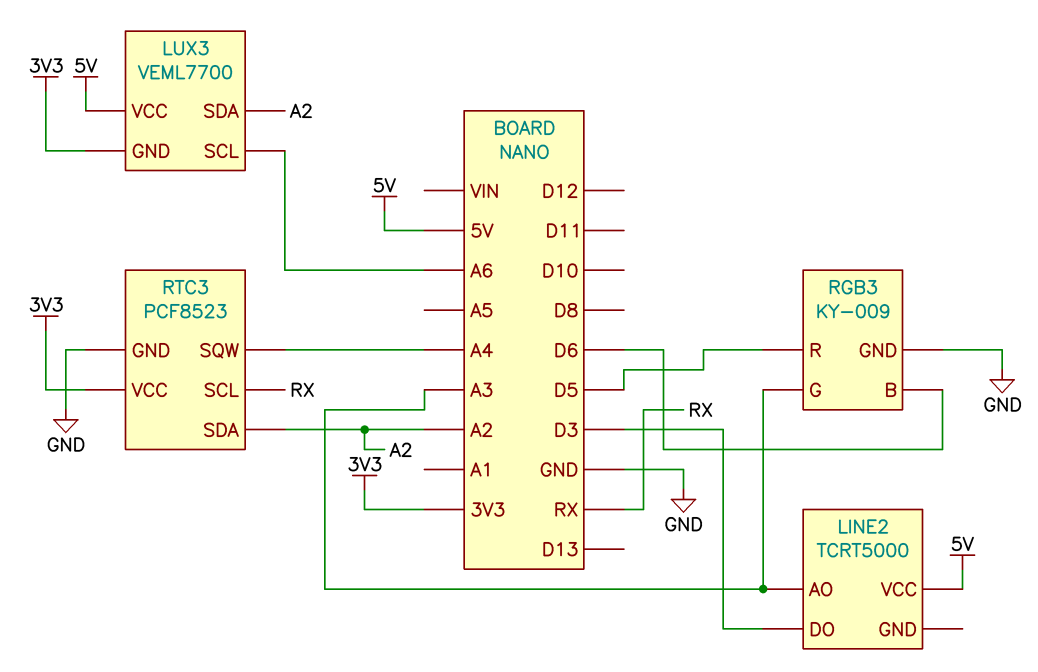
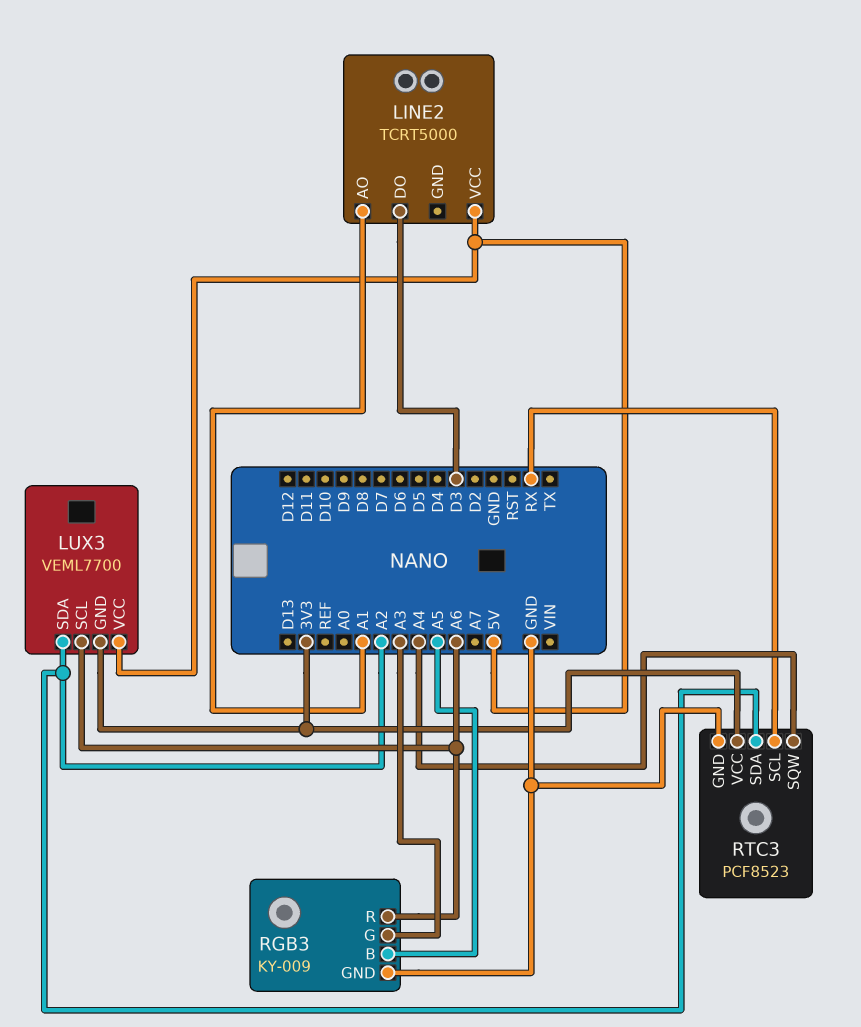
LINE2 pin AO: A3 -> A1
RGB3 pin B: D6 -> A5
RGB3 pin R: D5 -> A6

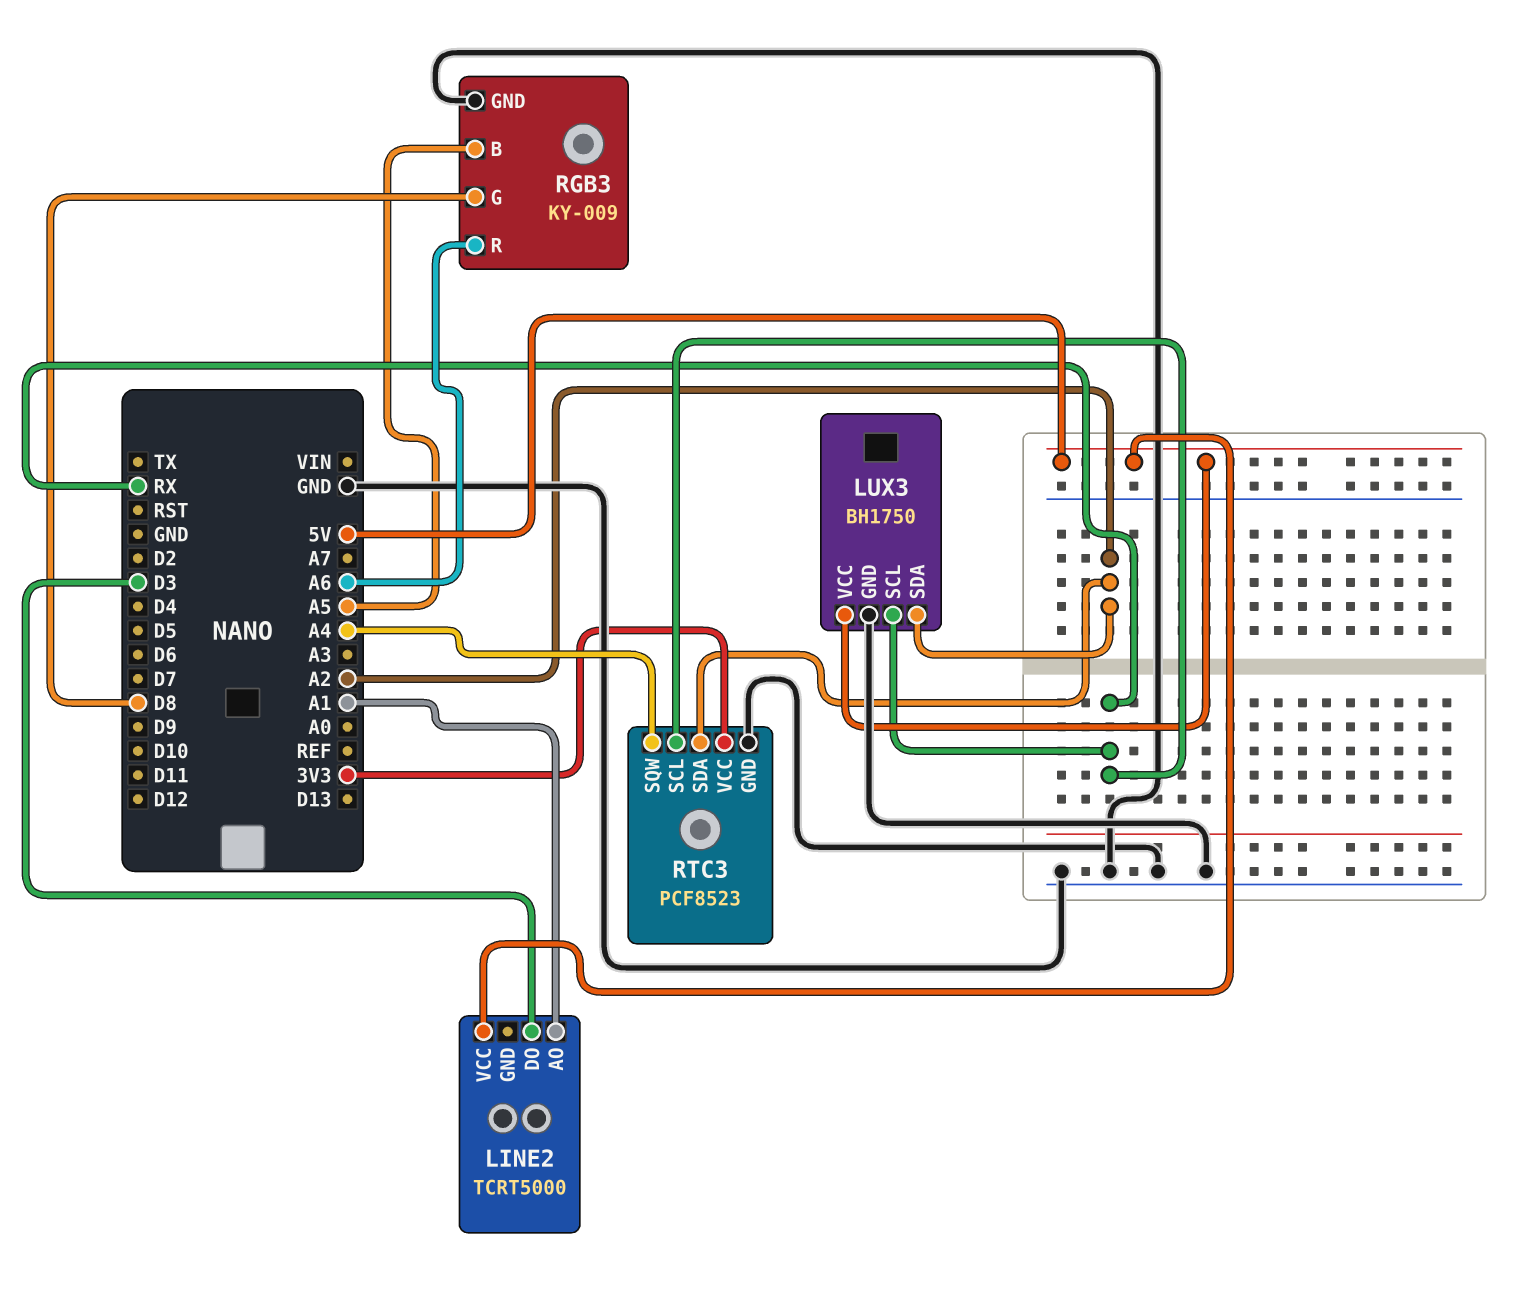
LUX3: VEML7700 -> BH1750
LUX3 pin GND: 3V3 -> GND
LUX3 pin SCL: A6 -> RX
RGB3 pin G: A3 -> D8

